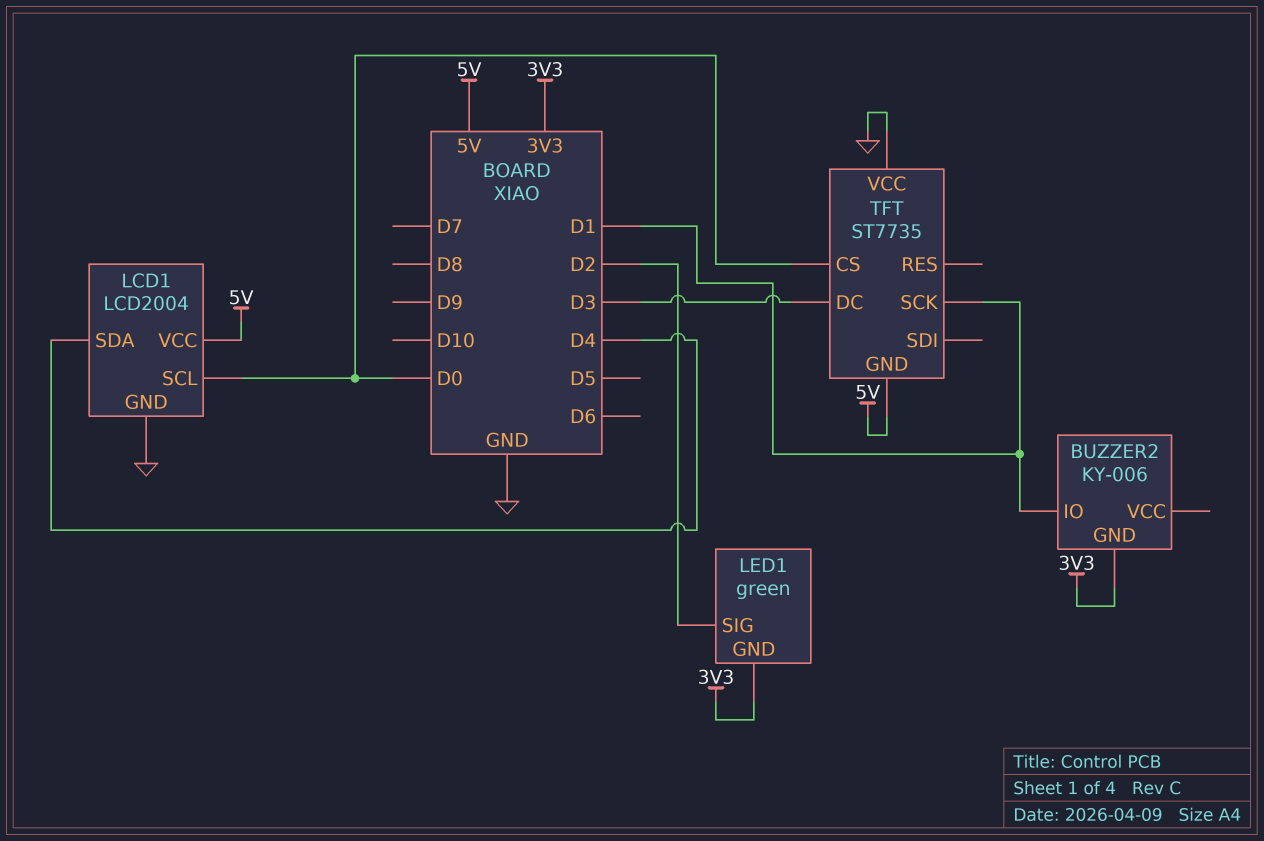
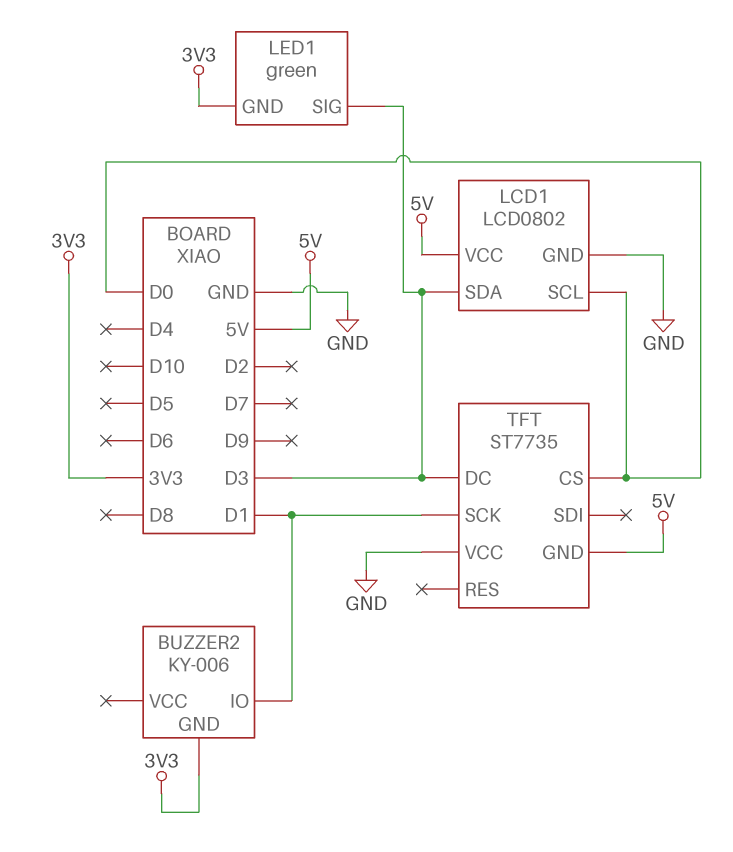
LCD1: LCD2004 -> LCD0802
LCD1 pin SDA: D4 -> D3
LED1 pin SIG: D2 -> D3

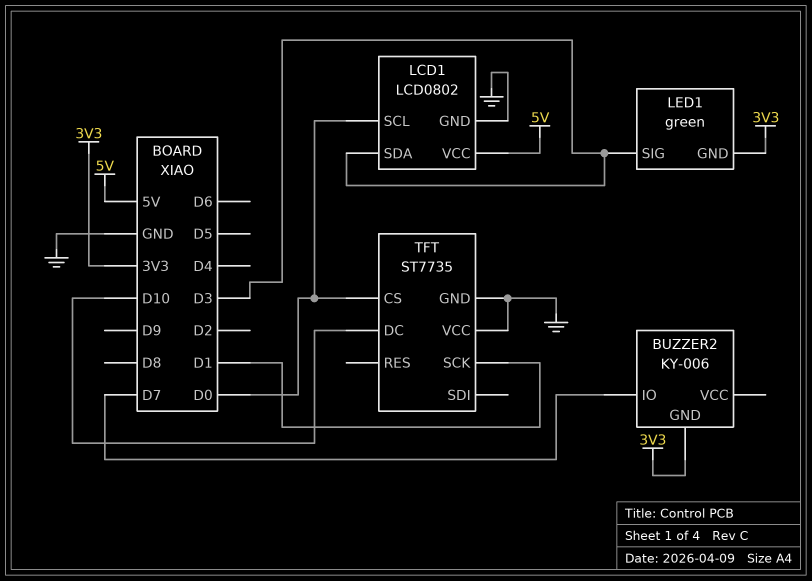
BUZZER2 pin IO: D1 -> D7
TFT pin DC: D3 -> D10
TFT pin GND: 5V -> GND

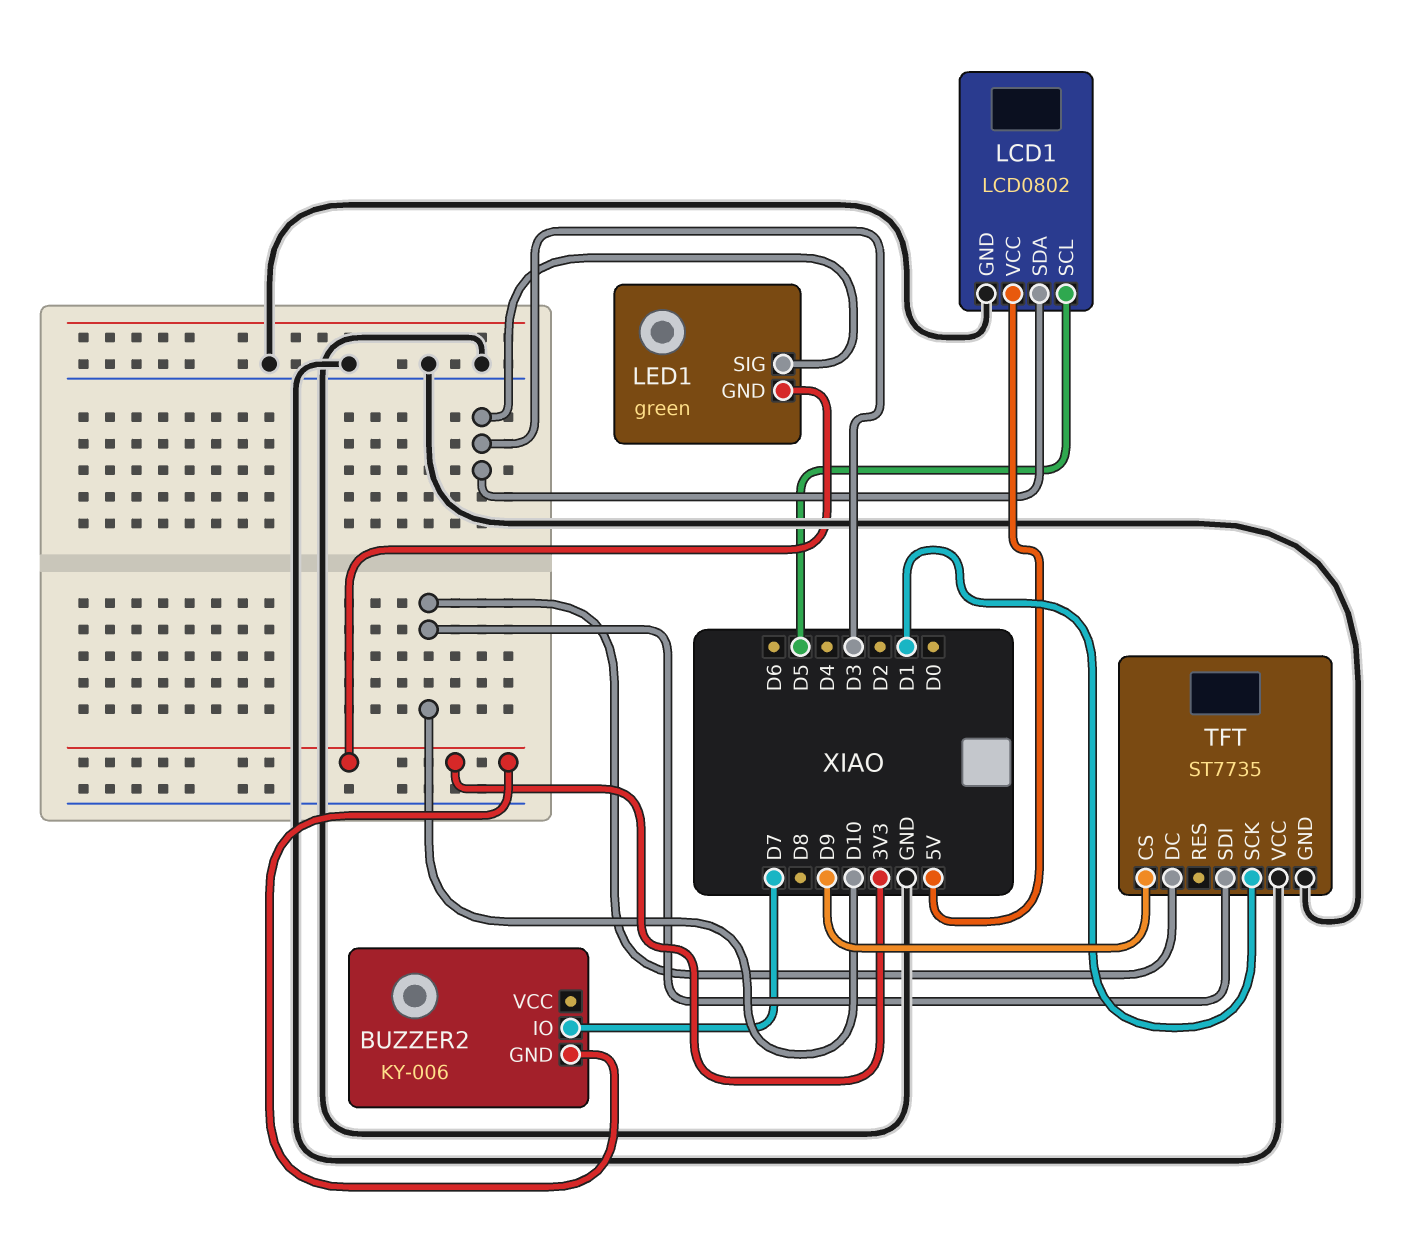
LCD1 pin SCL: D0 -> D5
TFT pin CS: D0 -> D9
TFT pin SDI: none -> D10

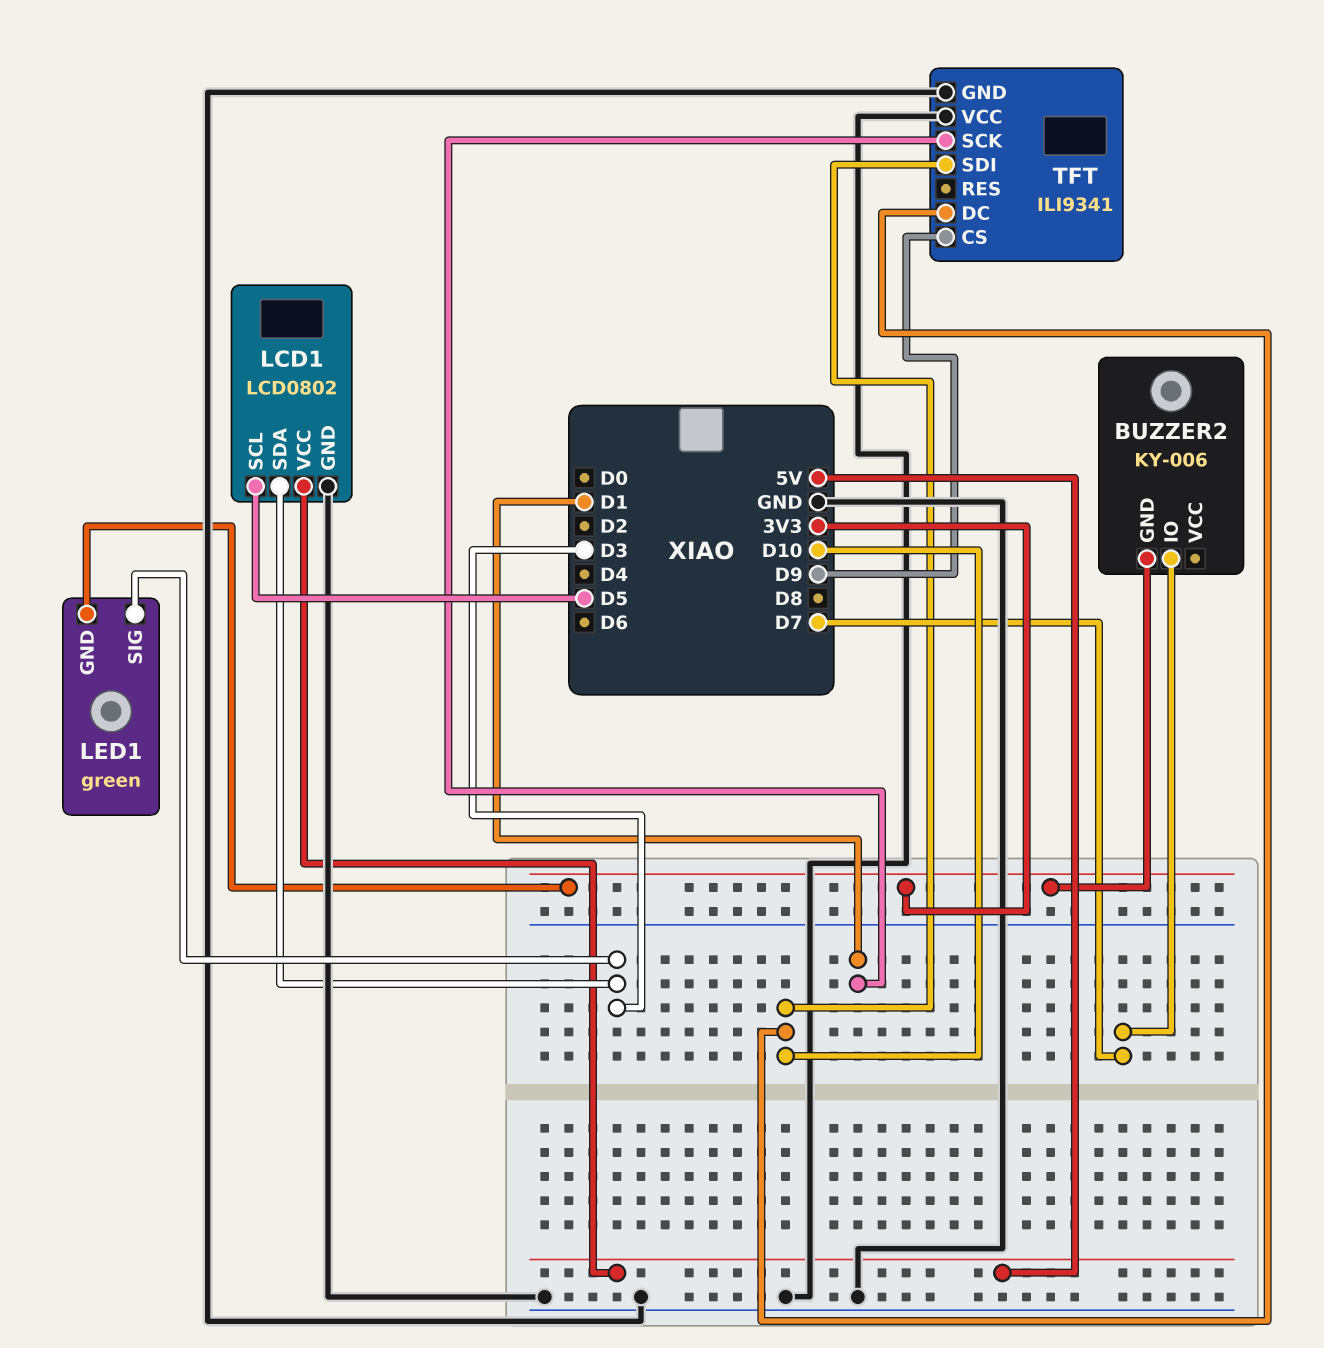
TFT: ST7735 -> ILI9341

